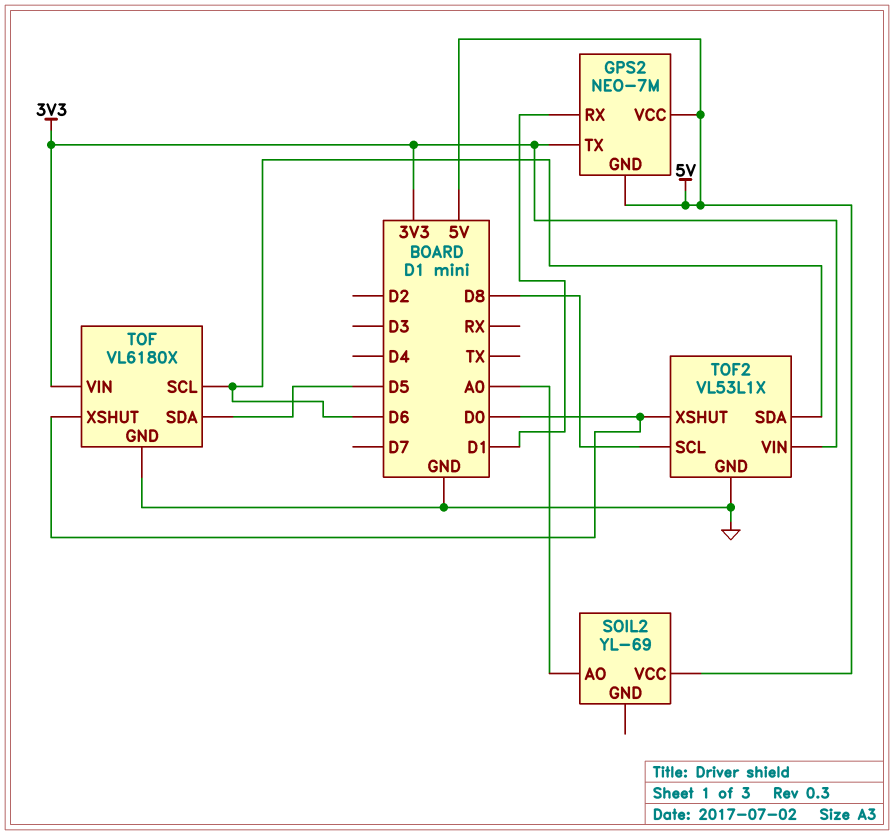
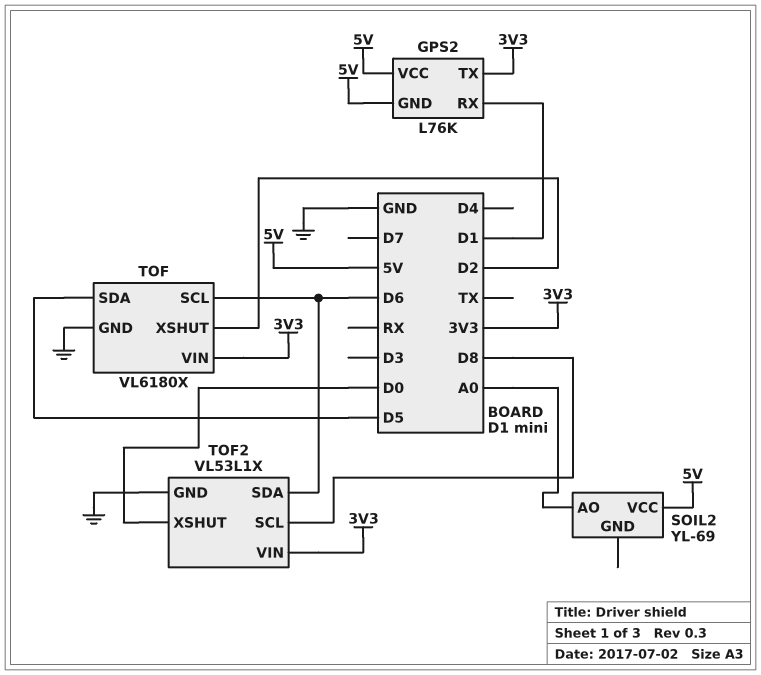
GPS2: NEO-7M -> L76K
TOF pin XSHUT: D0 -> D2

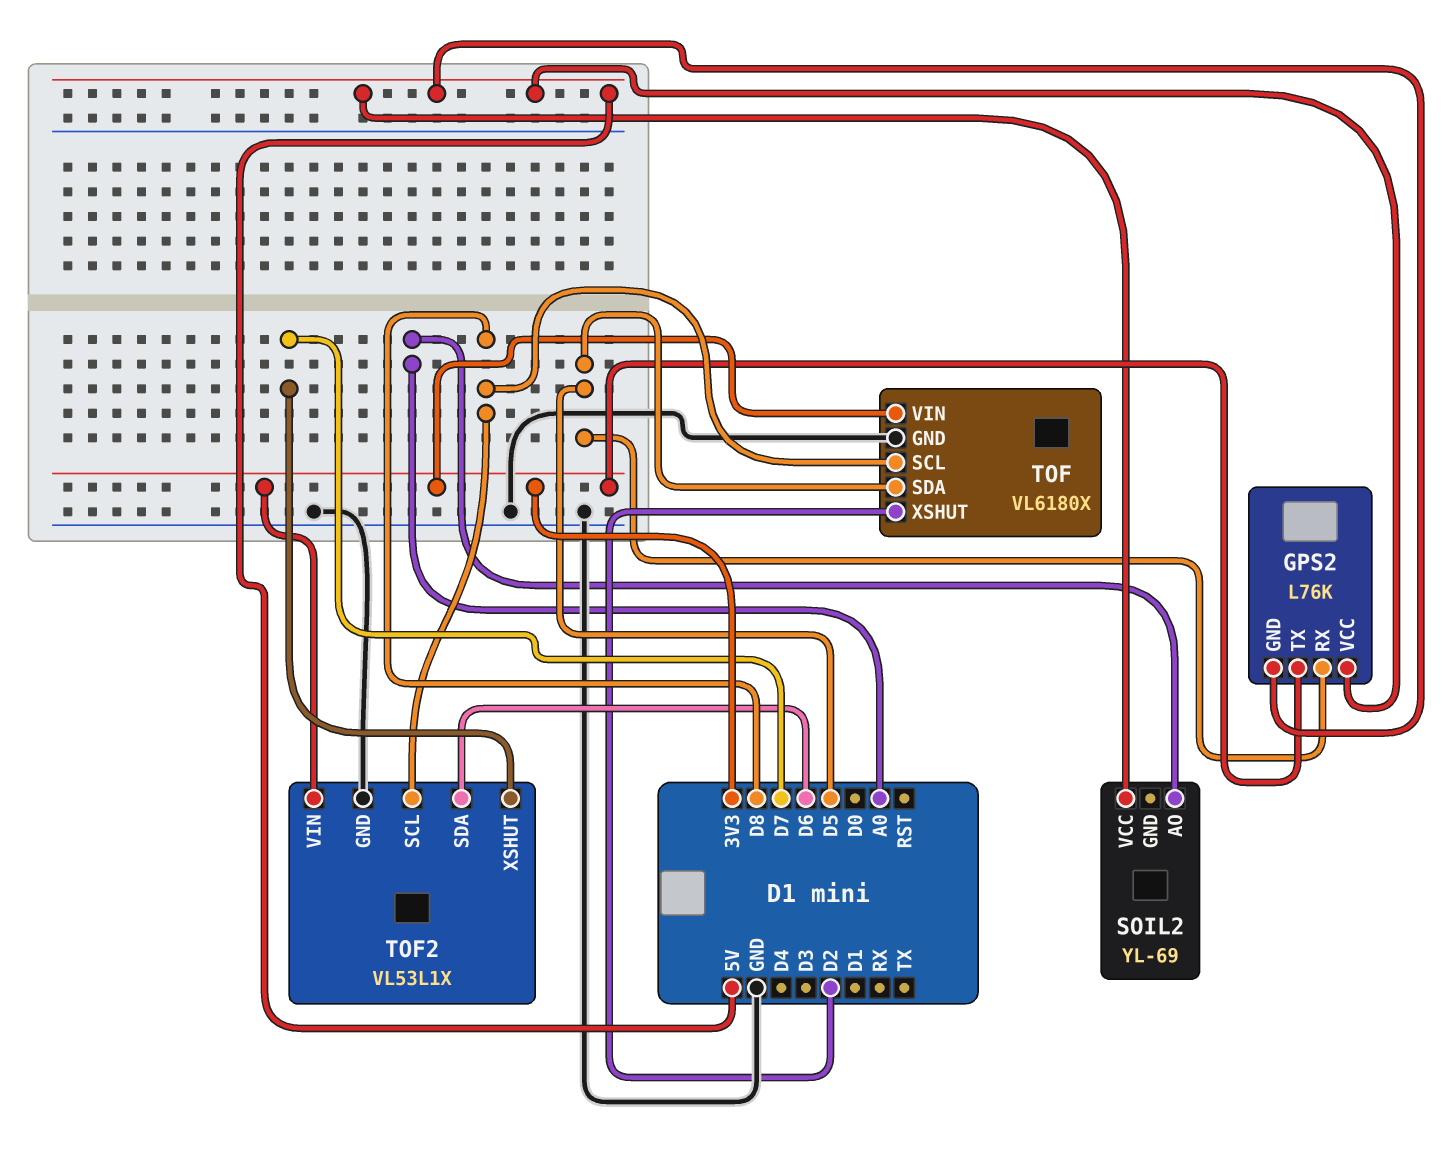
GPS2 pin RX: D1 -> D5
TOF pin SCL: D6 -> D8
TOF2 pin XSHUT: D0 -> D7

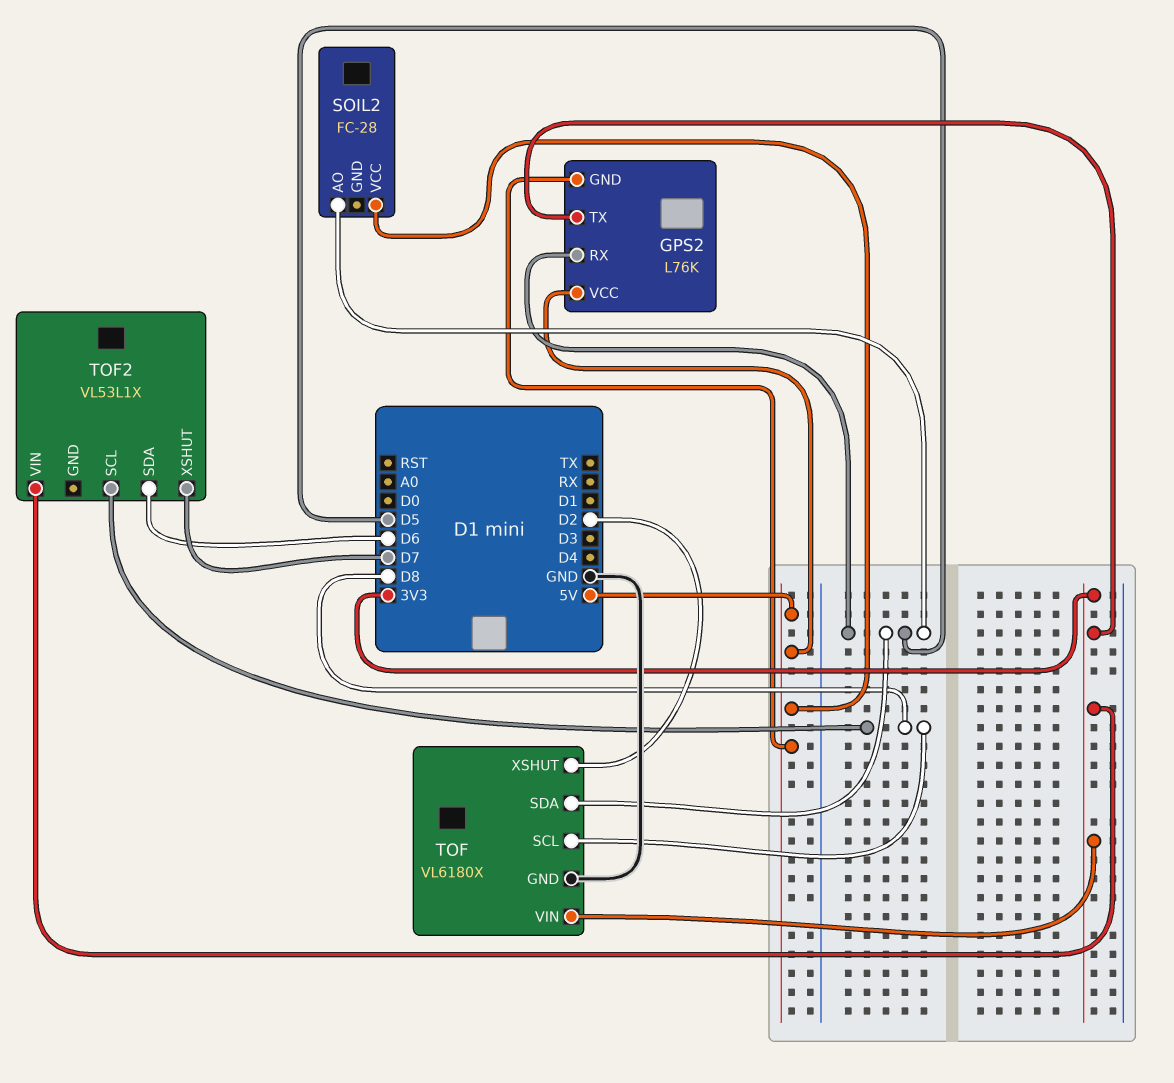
SOIL2: YL-69 -> FC-28
SOIL2 pin AO: A0 -> D5
TOF2 pin GND: GND -> none

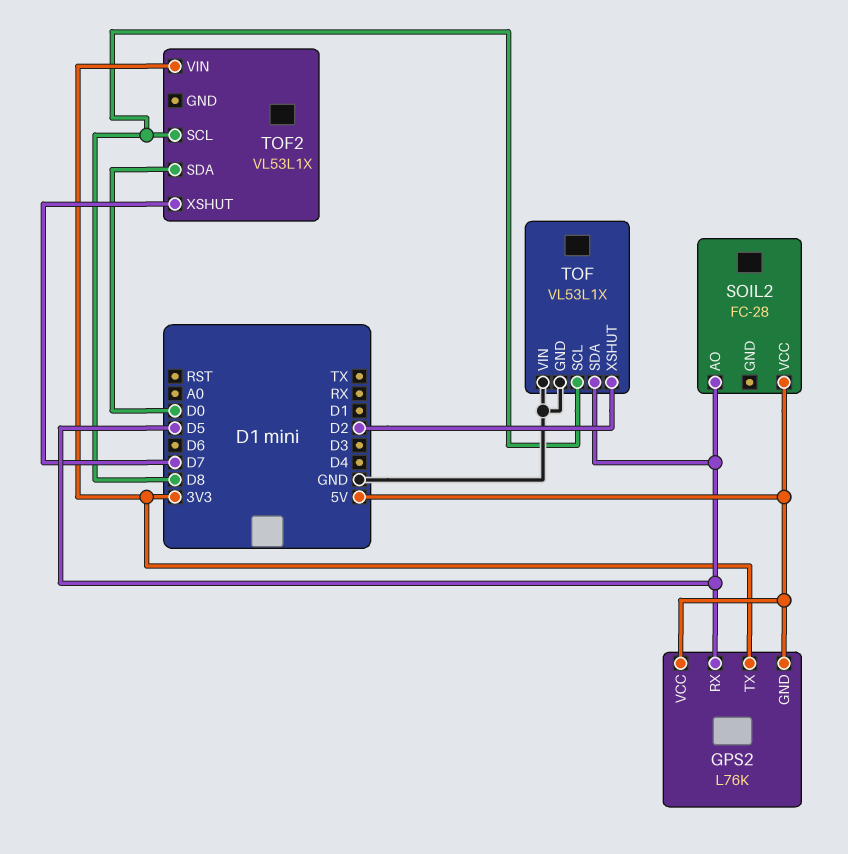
TOF: VL6180X -> VL53L1X
TOF pin VIN: 3V3 -> GND
TOF2 pin SDA: D6 -> D0

